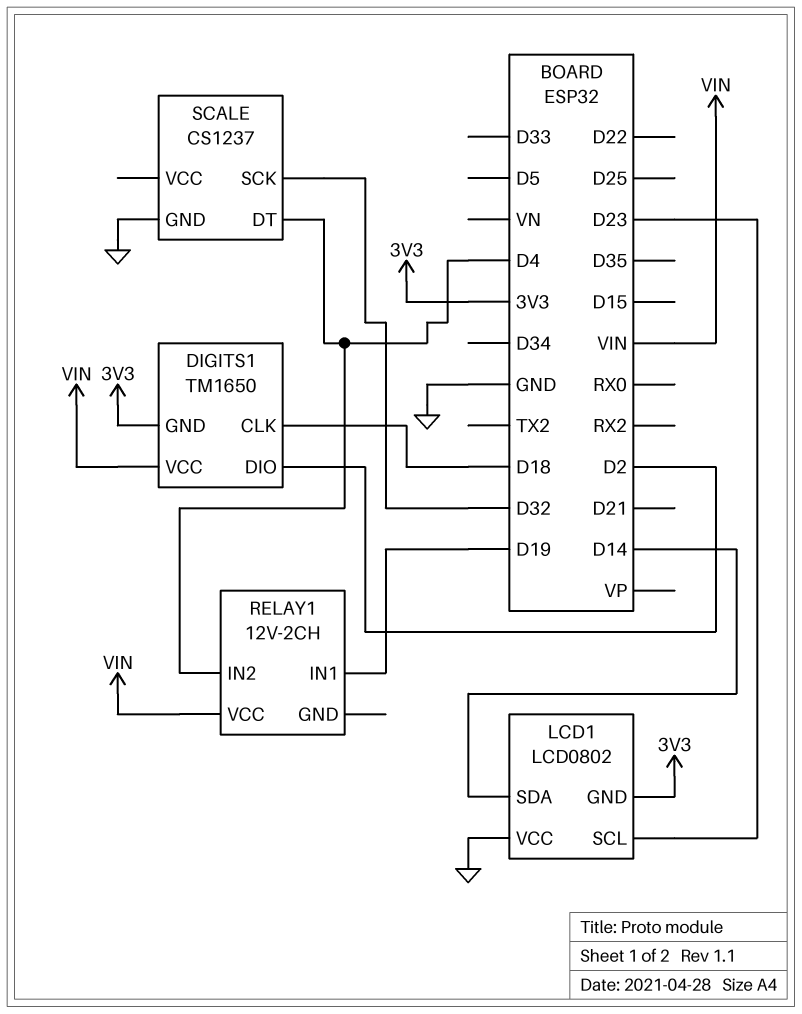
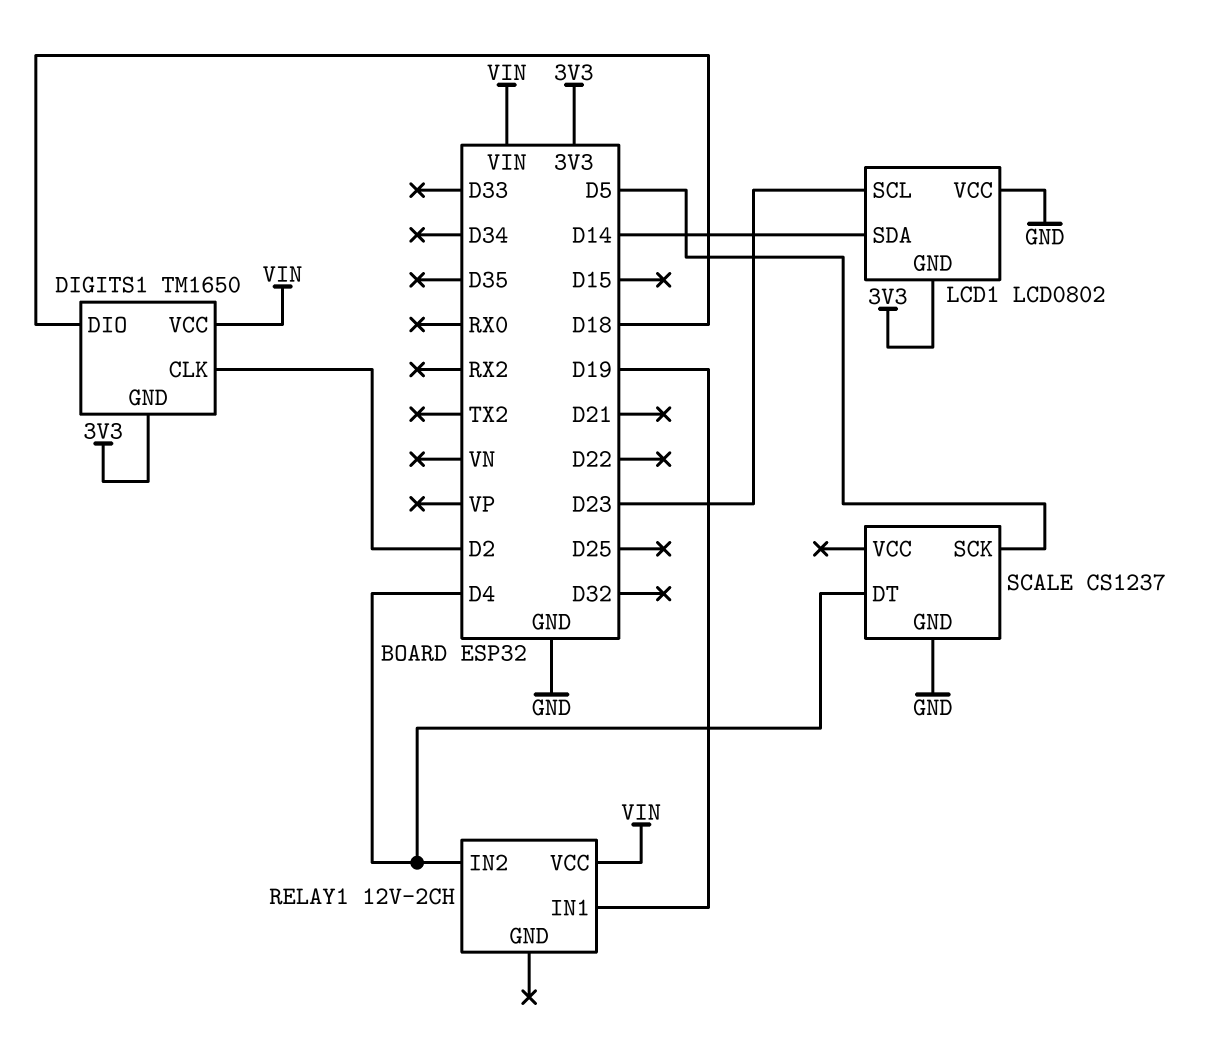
DIGITS1 pin CLK: D18 -> D2
DIGITS1 pin DIO: D2 -> D18
SCALE pin SCK: D32 -> D5

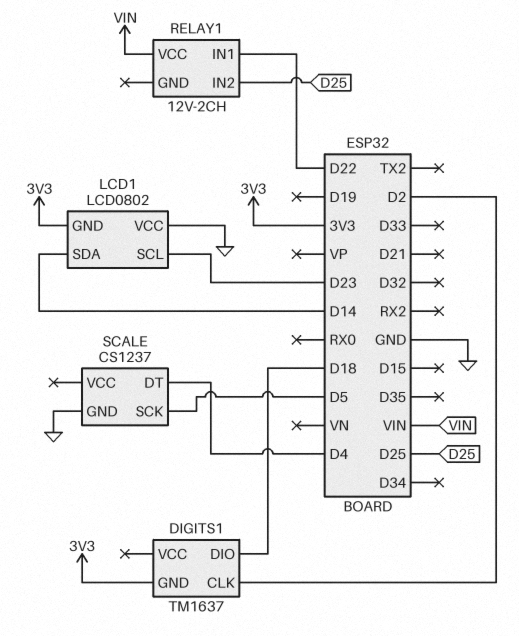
DIGITS1: TM1650 -> TM1637
DIGITS1 pin VCC: VIN -> none
RELAY1 pin IN1: D19 -> D22
RELAY1 pin IN2: D4 -> D25

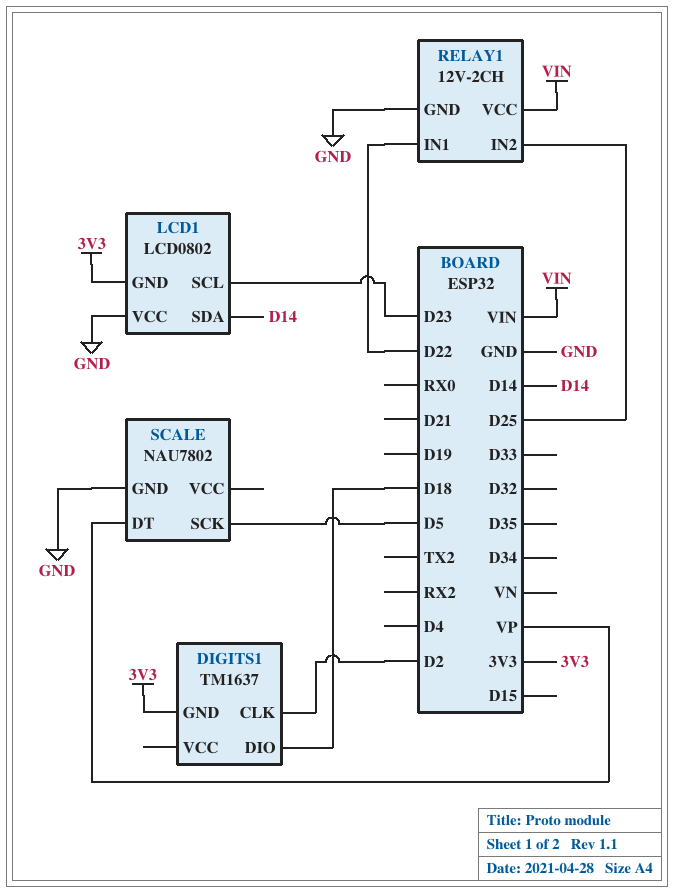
RELAY1 pin GND: none -> GND
SCALE: CS1237 -> NAU7802
SCALE pin DT: D4 -> VP

